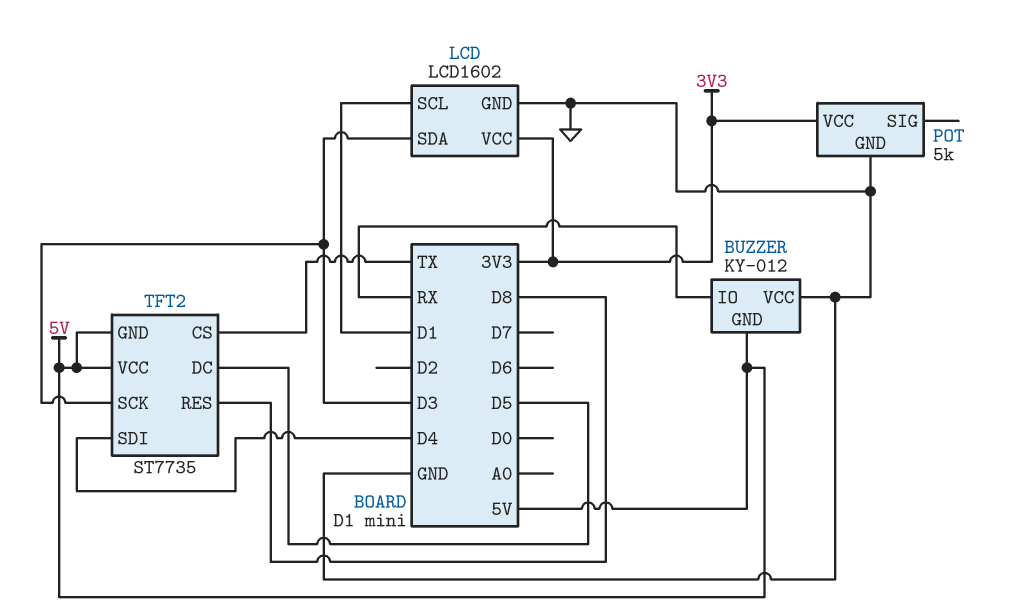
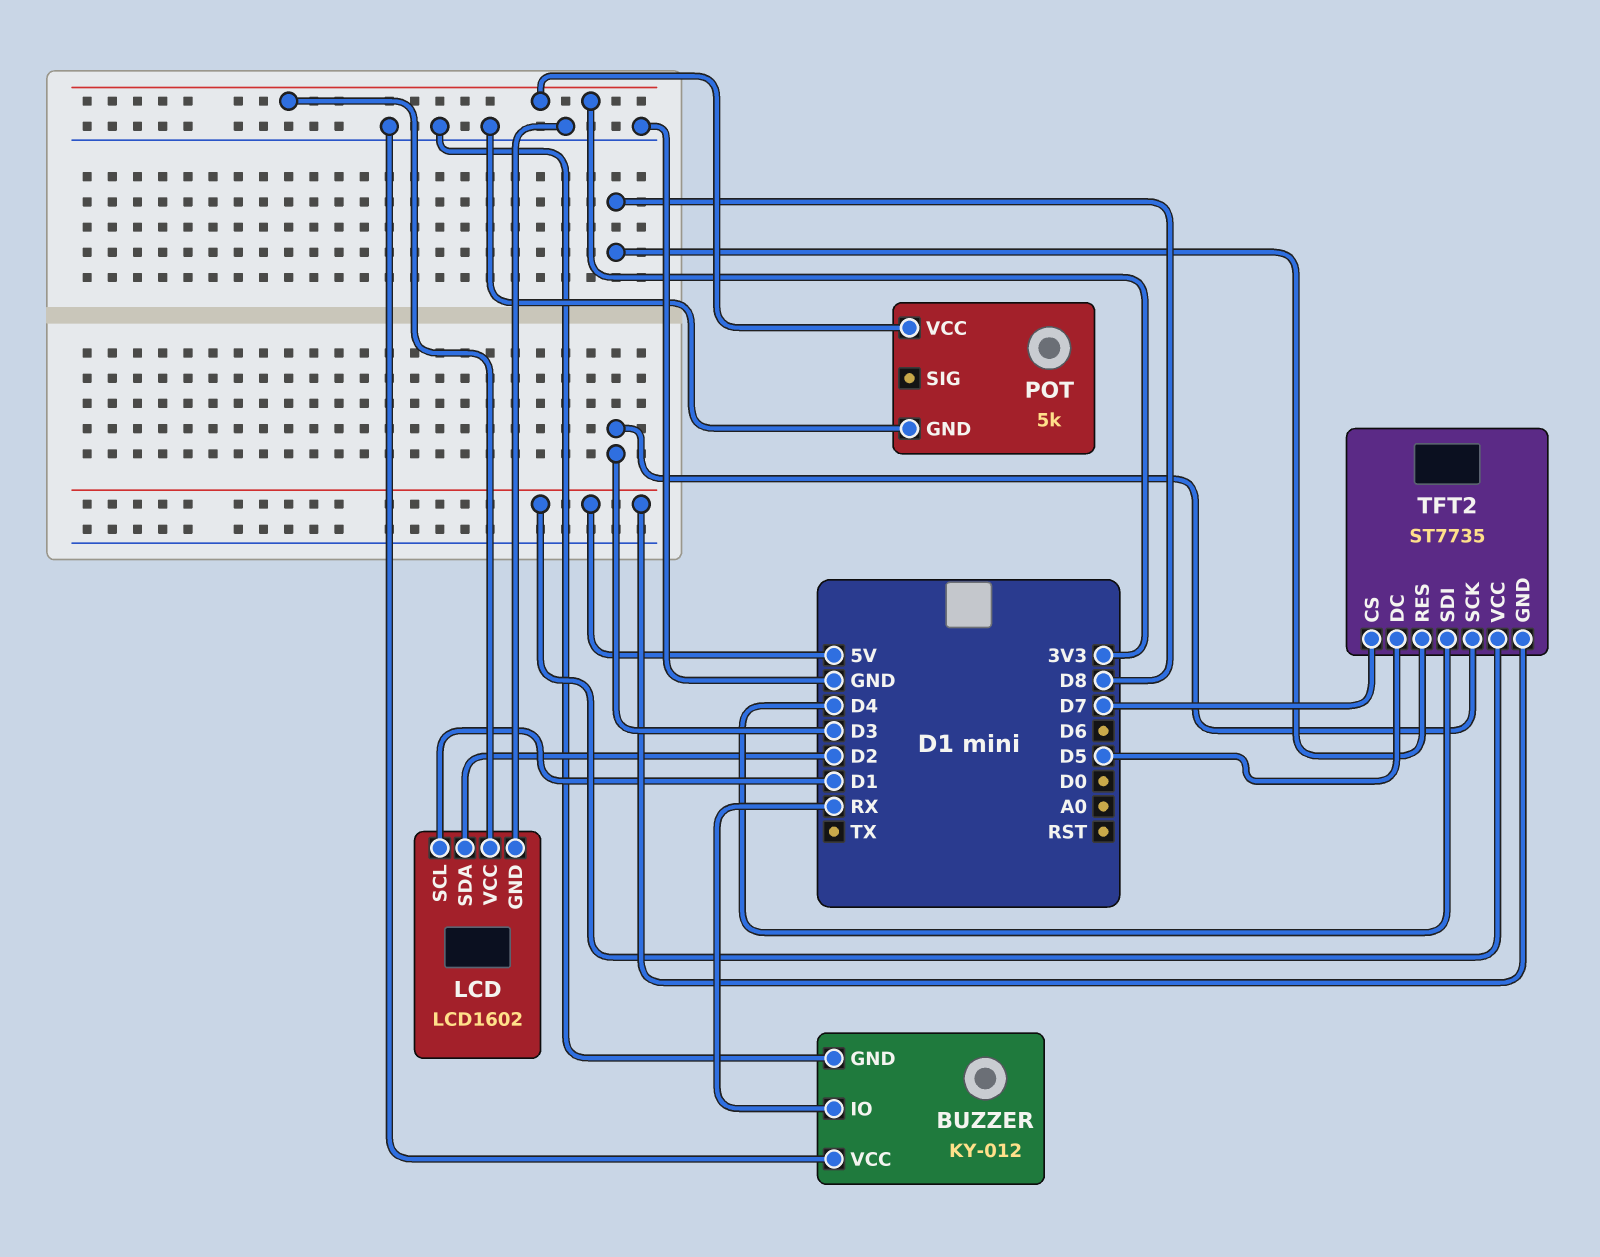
BUZZER pin GND: 5V -> GND
LCD pin SDA: D3 -> D2
TFT2 pin CS: TX -> D7

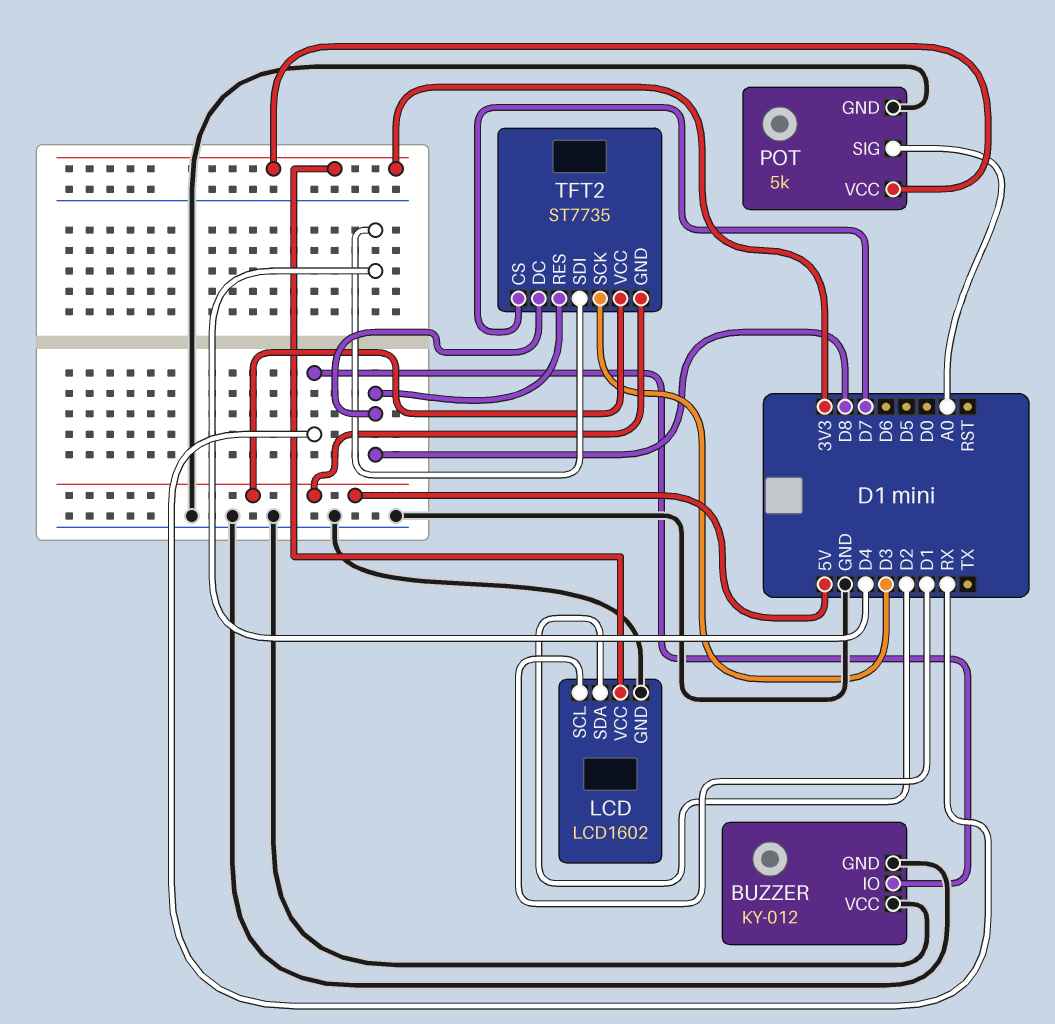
POT pin SIG: none -> A0
TFT2 pin DC: D5 -> D8

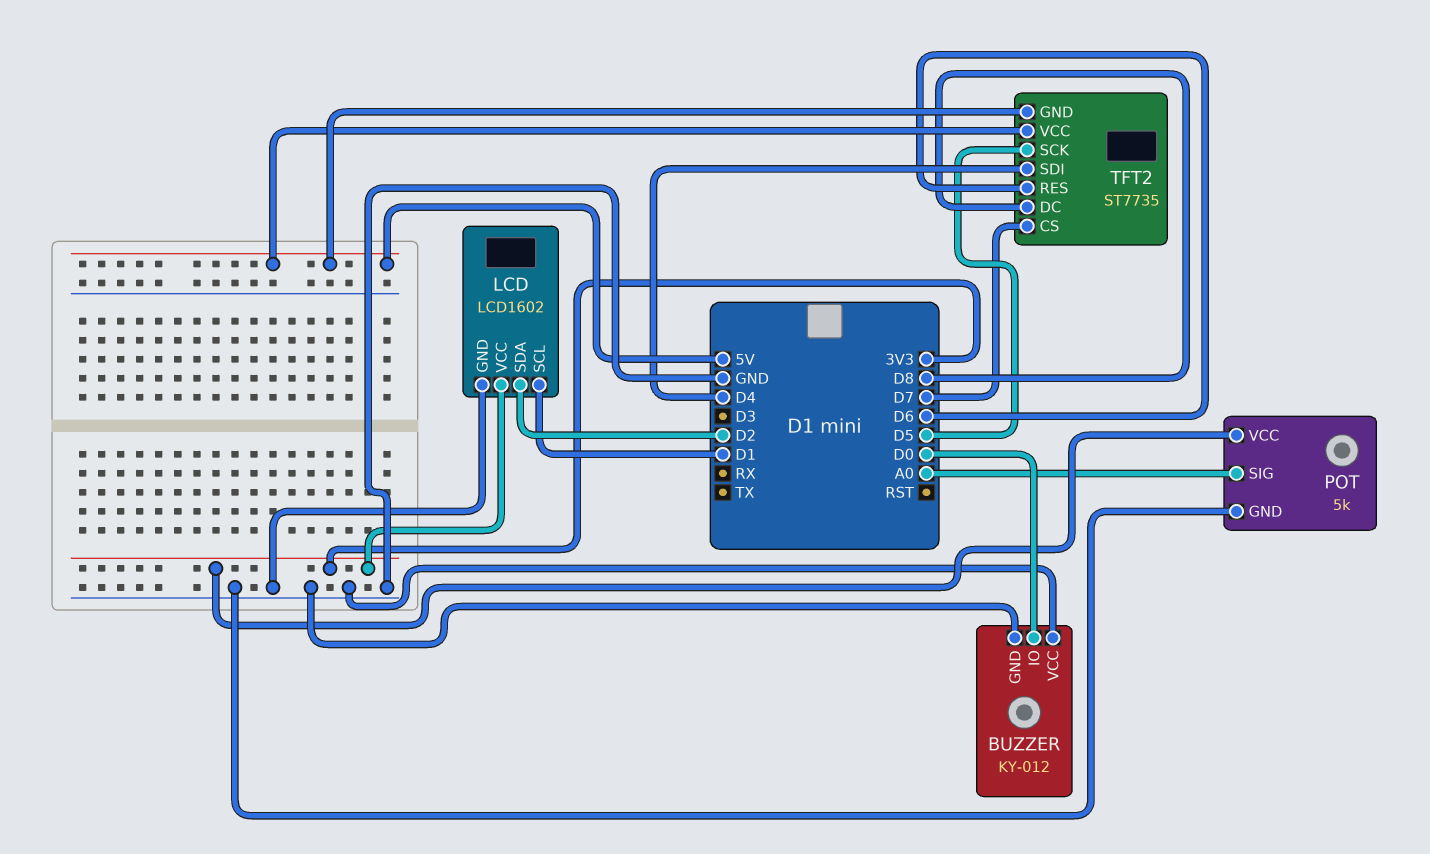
BUZZER pin IO: RX -> D0
TFT2 pin RES: D8 -> D6
TFT2 pin SCK: D3 -> D5

